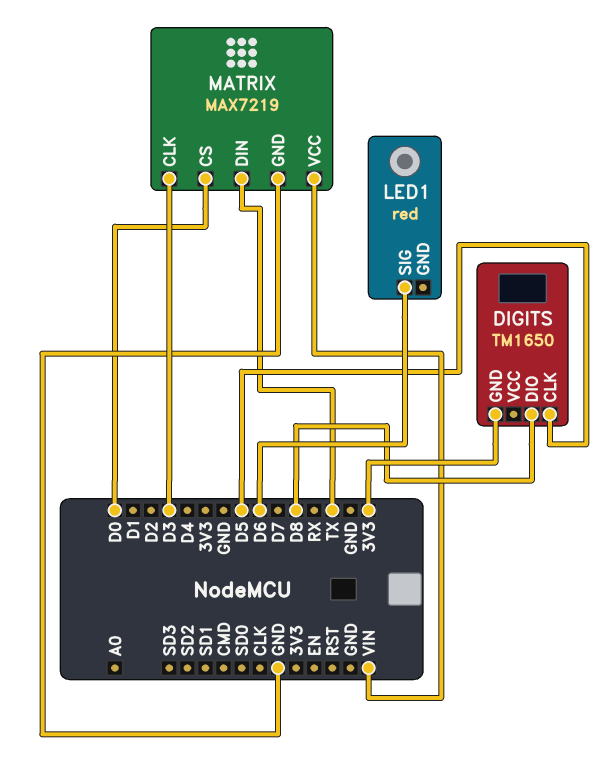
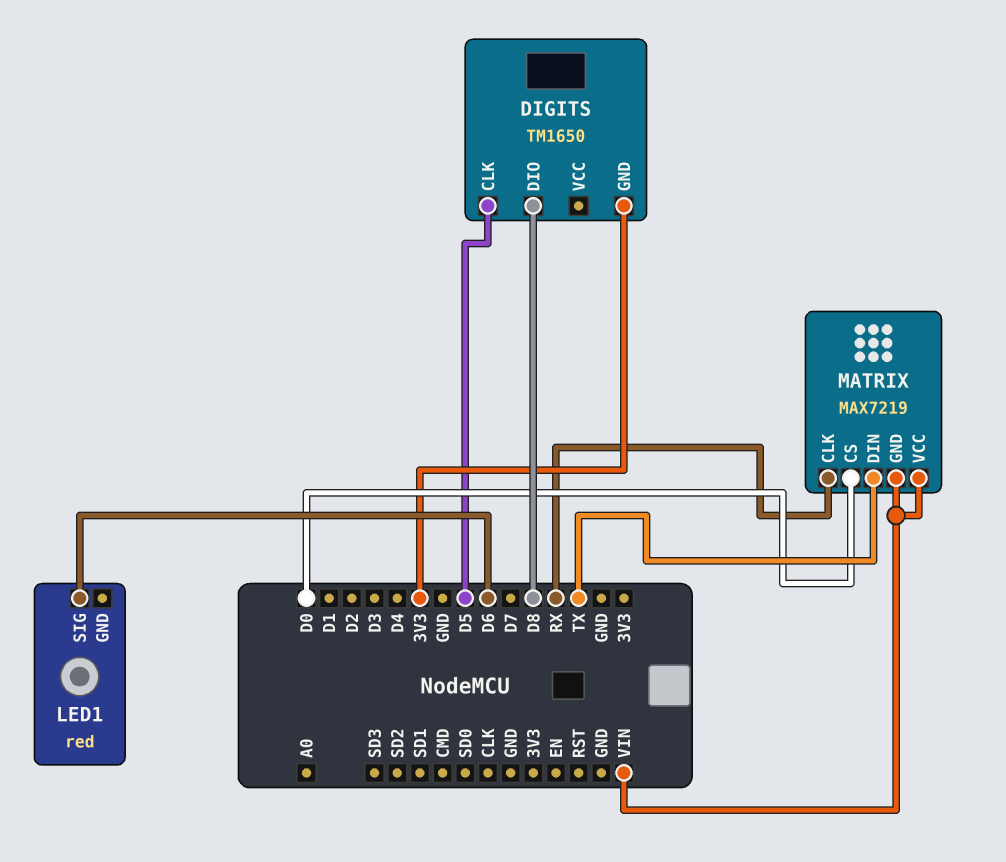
MATRIX pin CLK: D3 -> RX
MATRIX pin GND: GND -> VIN

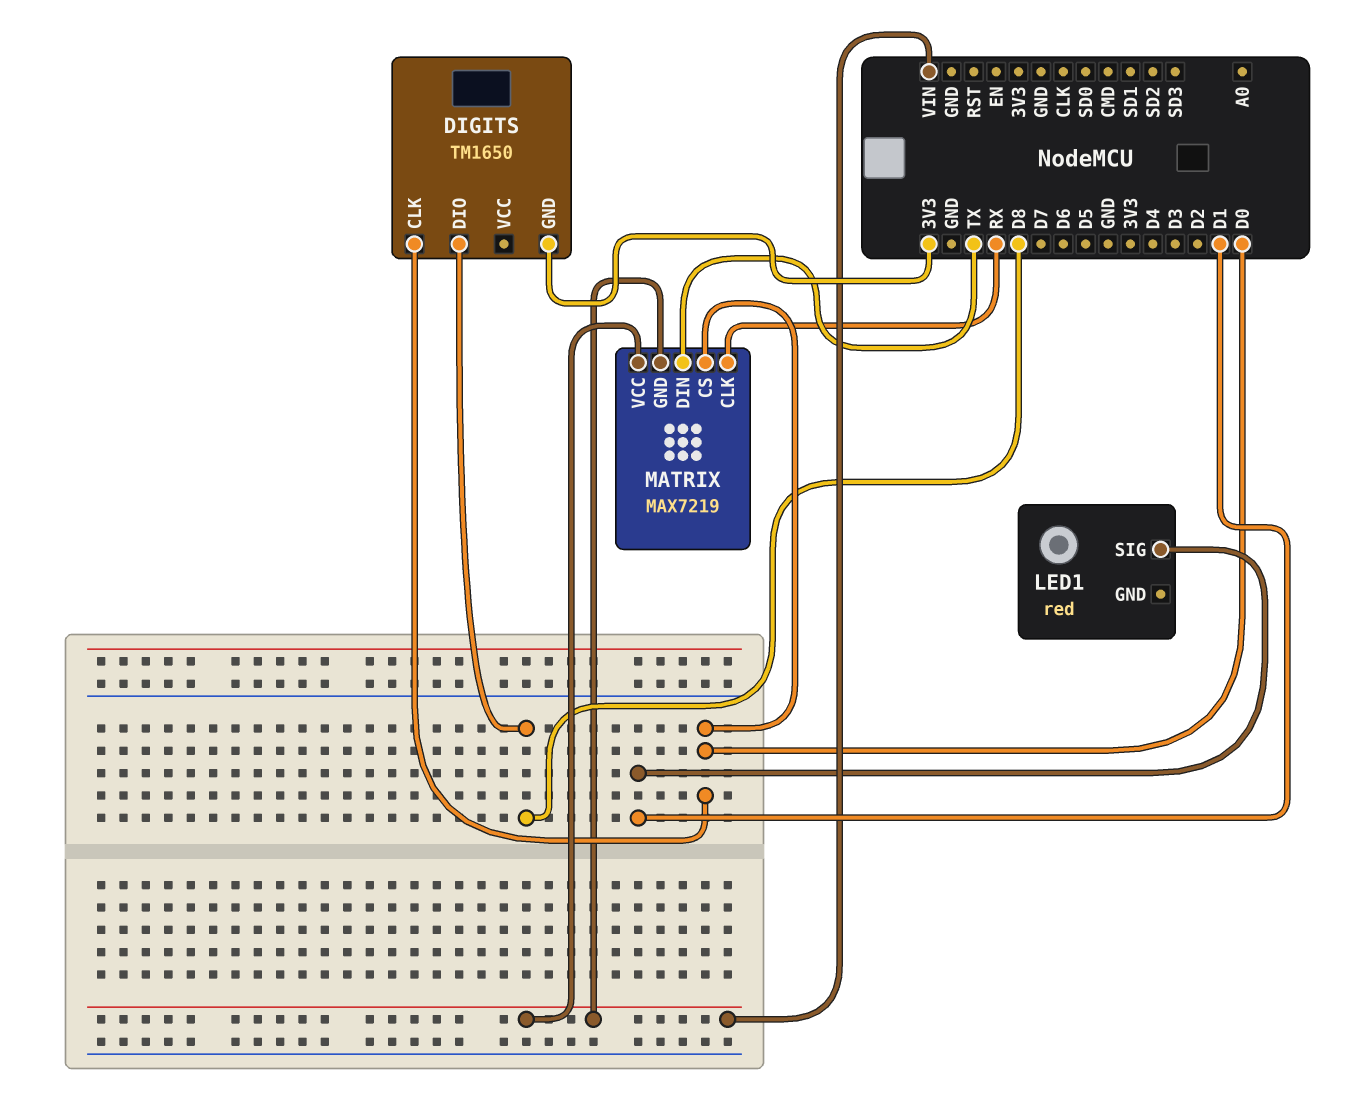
DIGITS pin CLK: D5 -> D0
LED1 pin SIG: D6 -> D1

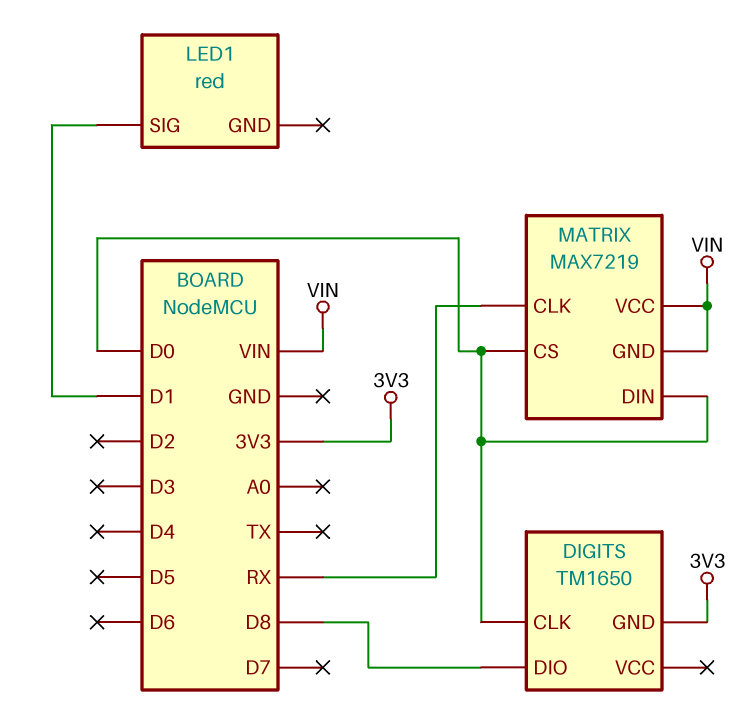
MATRIX pin DIN: TX -> D0

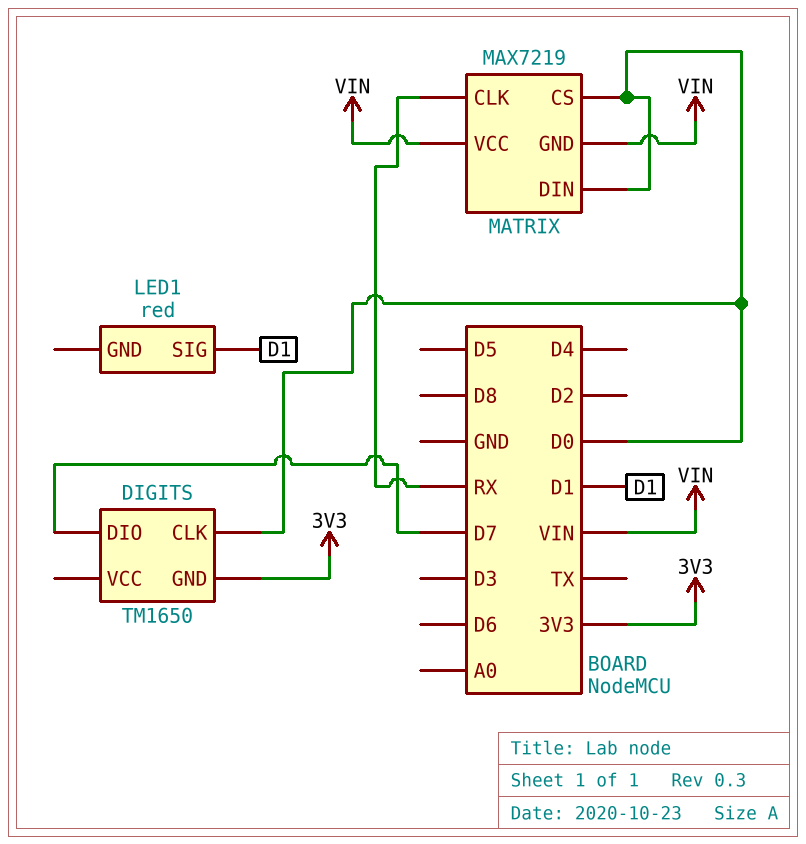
DIGITS pin DIO: D8 -> D7

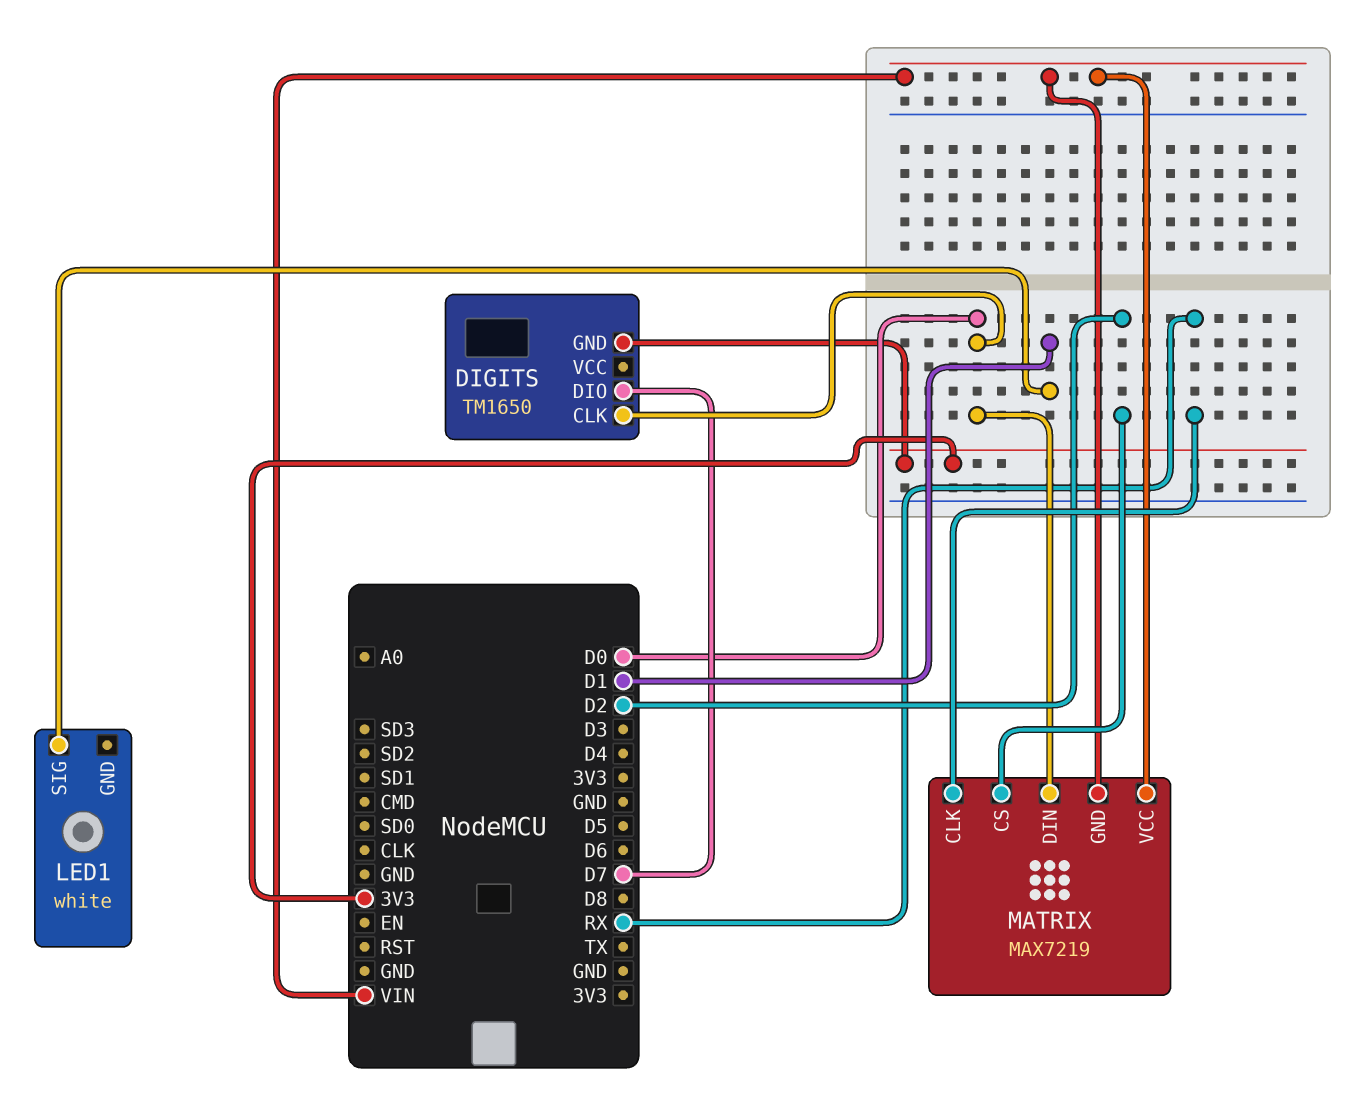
LED1: red -> white
MATRIX pin CS: D0 -> D2

